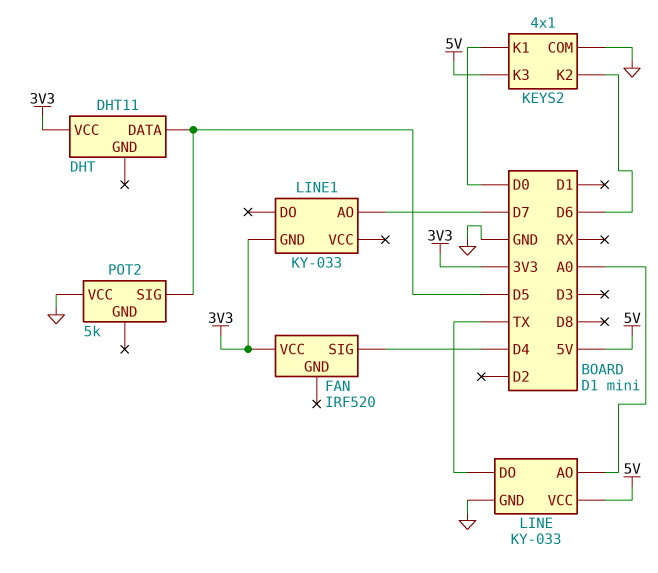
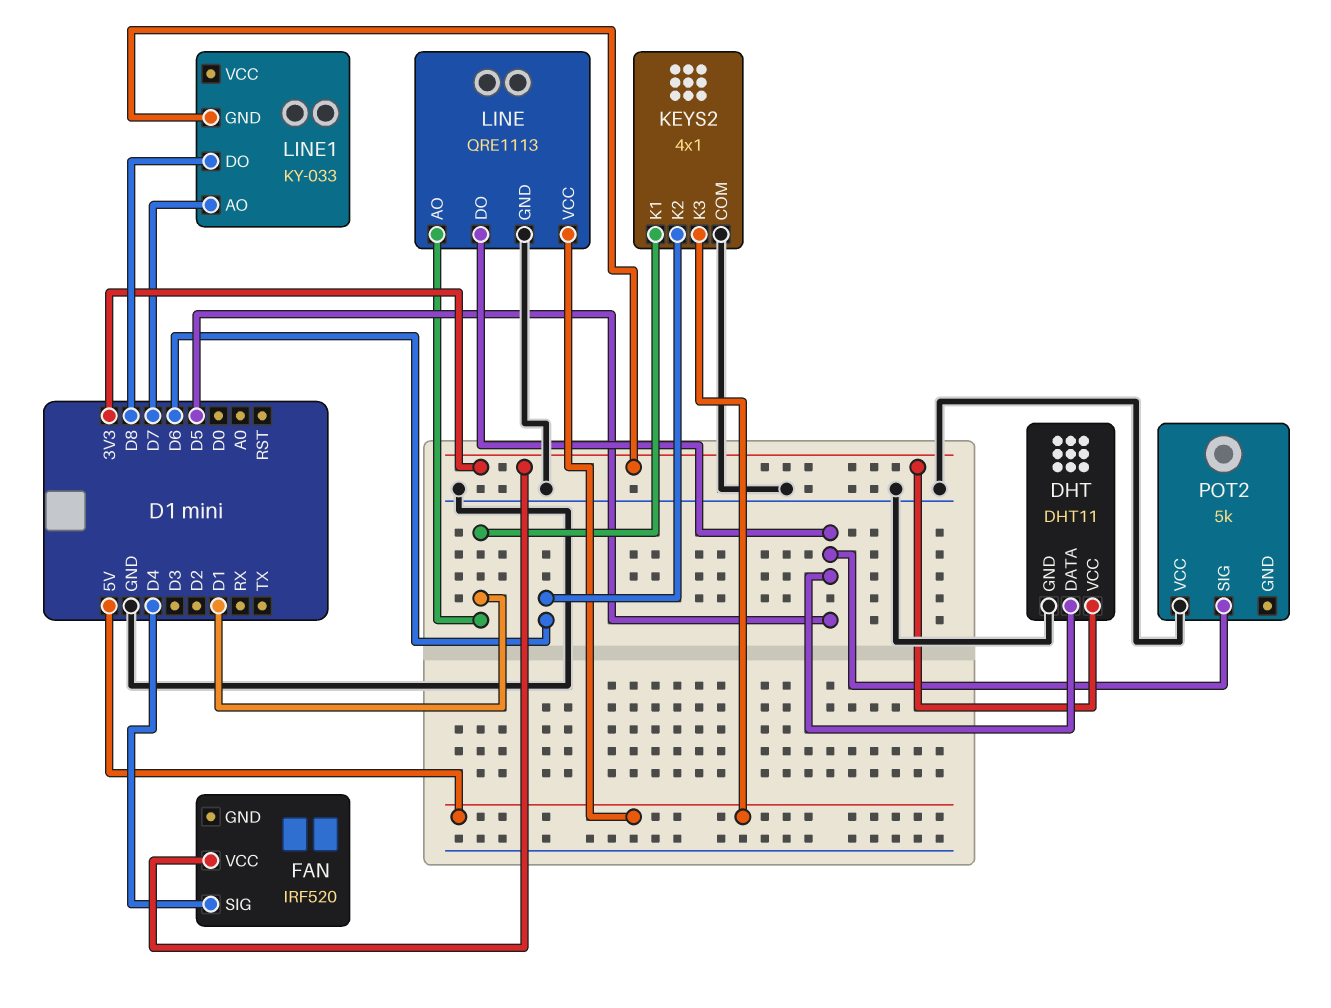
DHT pin GND: none -> GND
KEYS2 pin K1: D0 -> D1
LINE: KY-033 -> QRE1113
LINE pin AO: A0 -> D1
LINE pin DO: TX -> D5
LINE1 pin DO: none -> D8

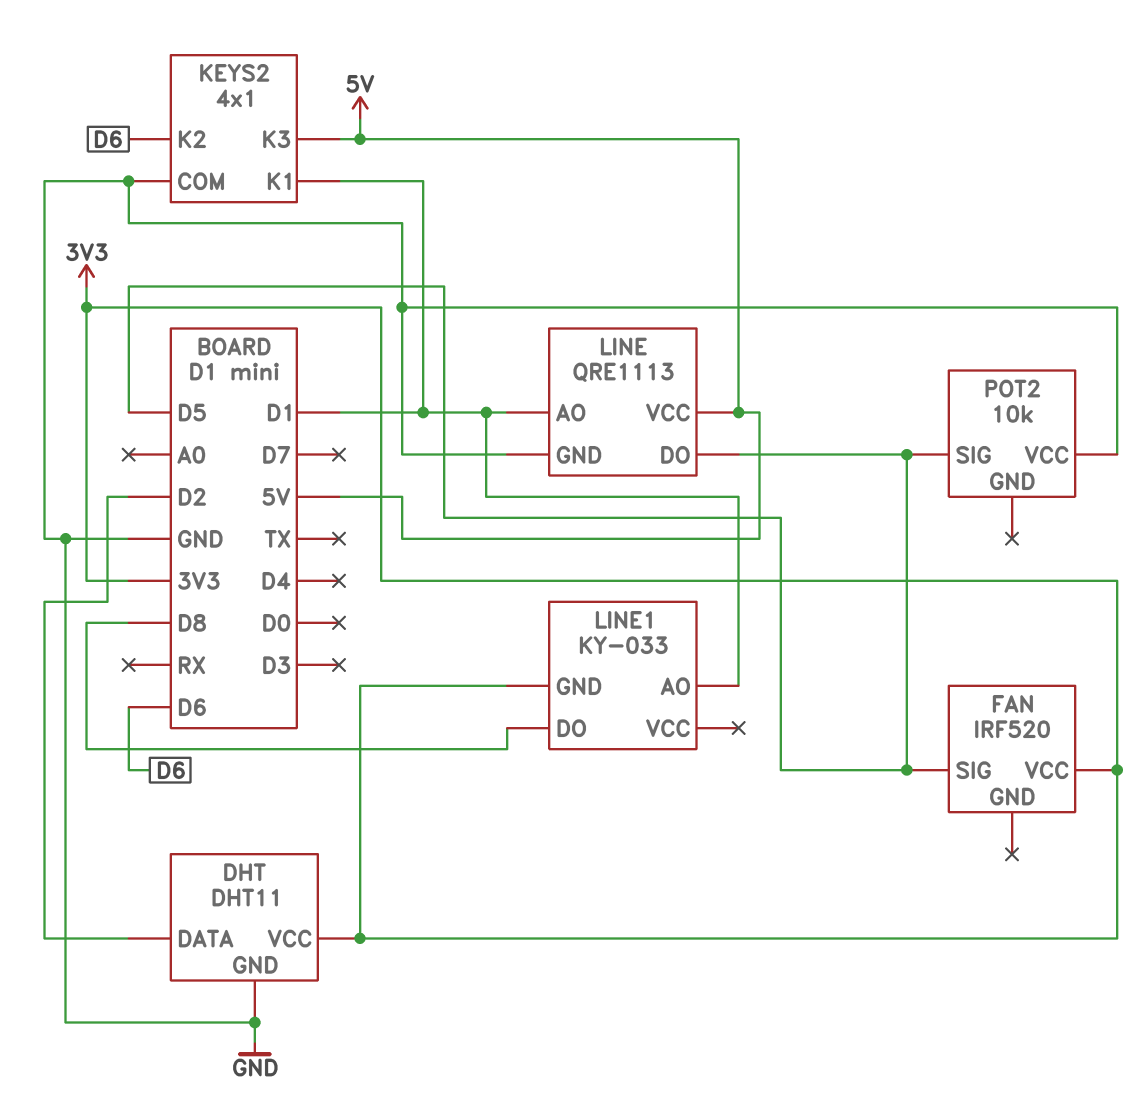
DHT pin DATA: D5 -> D2
FAN pin SIG: D4 -> D5
LINE1 pin AO: D7 -> D1
POT2: 5k -> 10k

